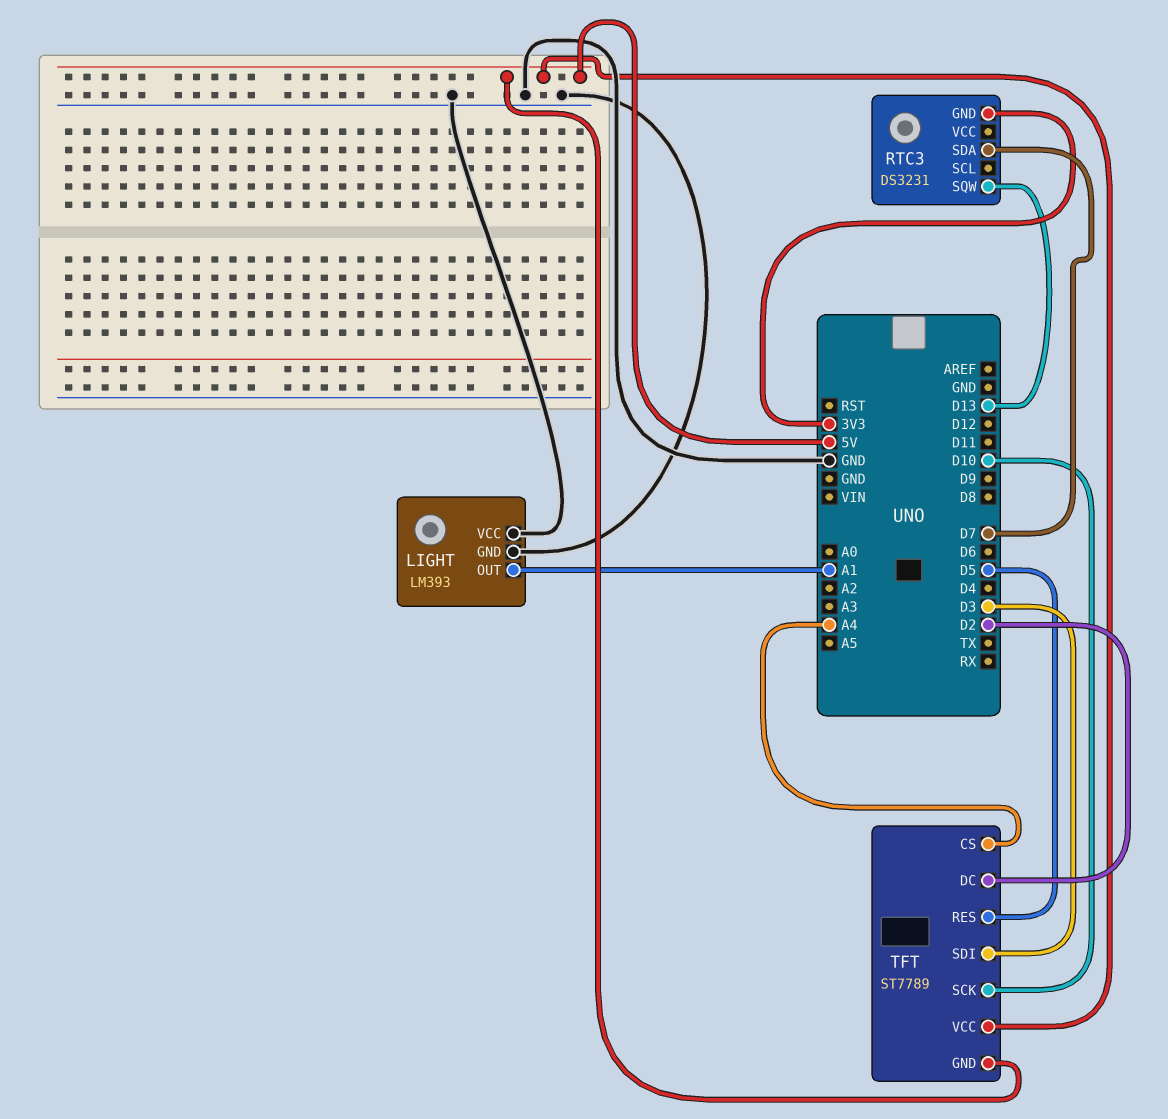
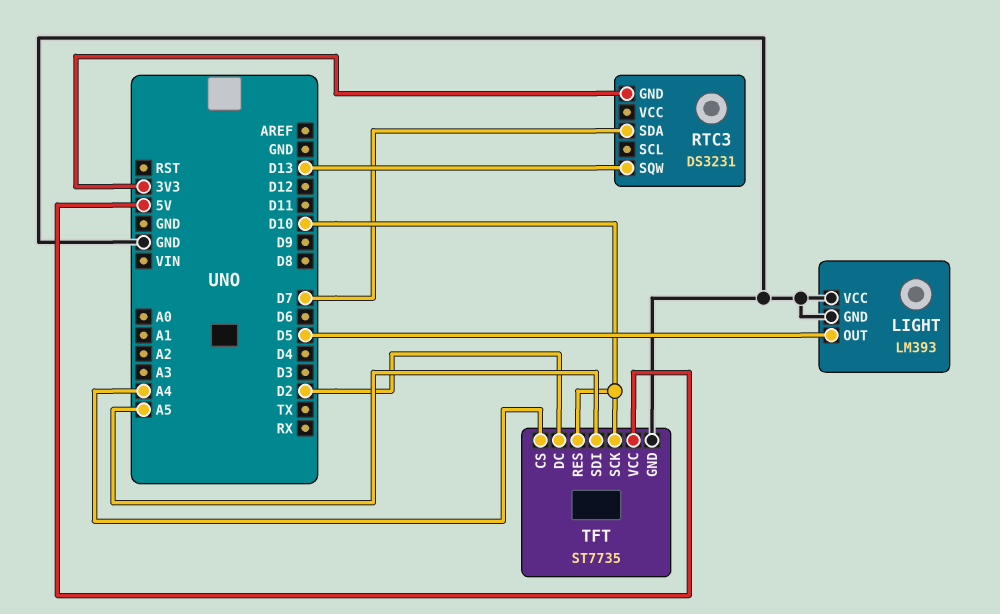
LIGHT pin OUT: A1 -> D5
TFT: ST7789 -> ST7735
TFT pin GND: 5V -> GND
TFT pin RES: D5 -> D10
TFT pin SDI: D3 -> A5

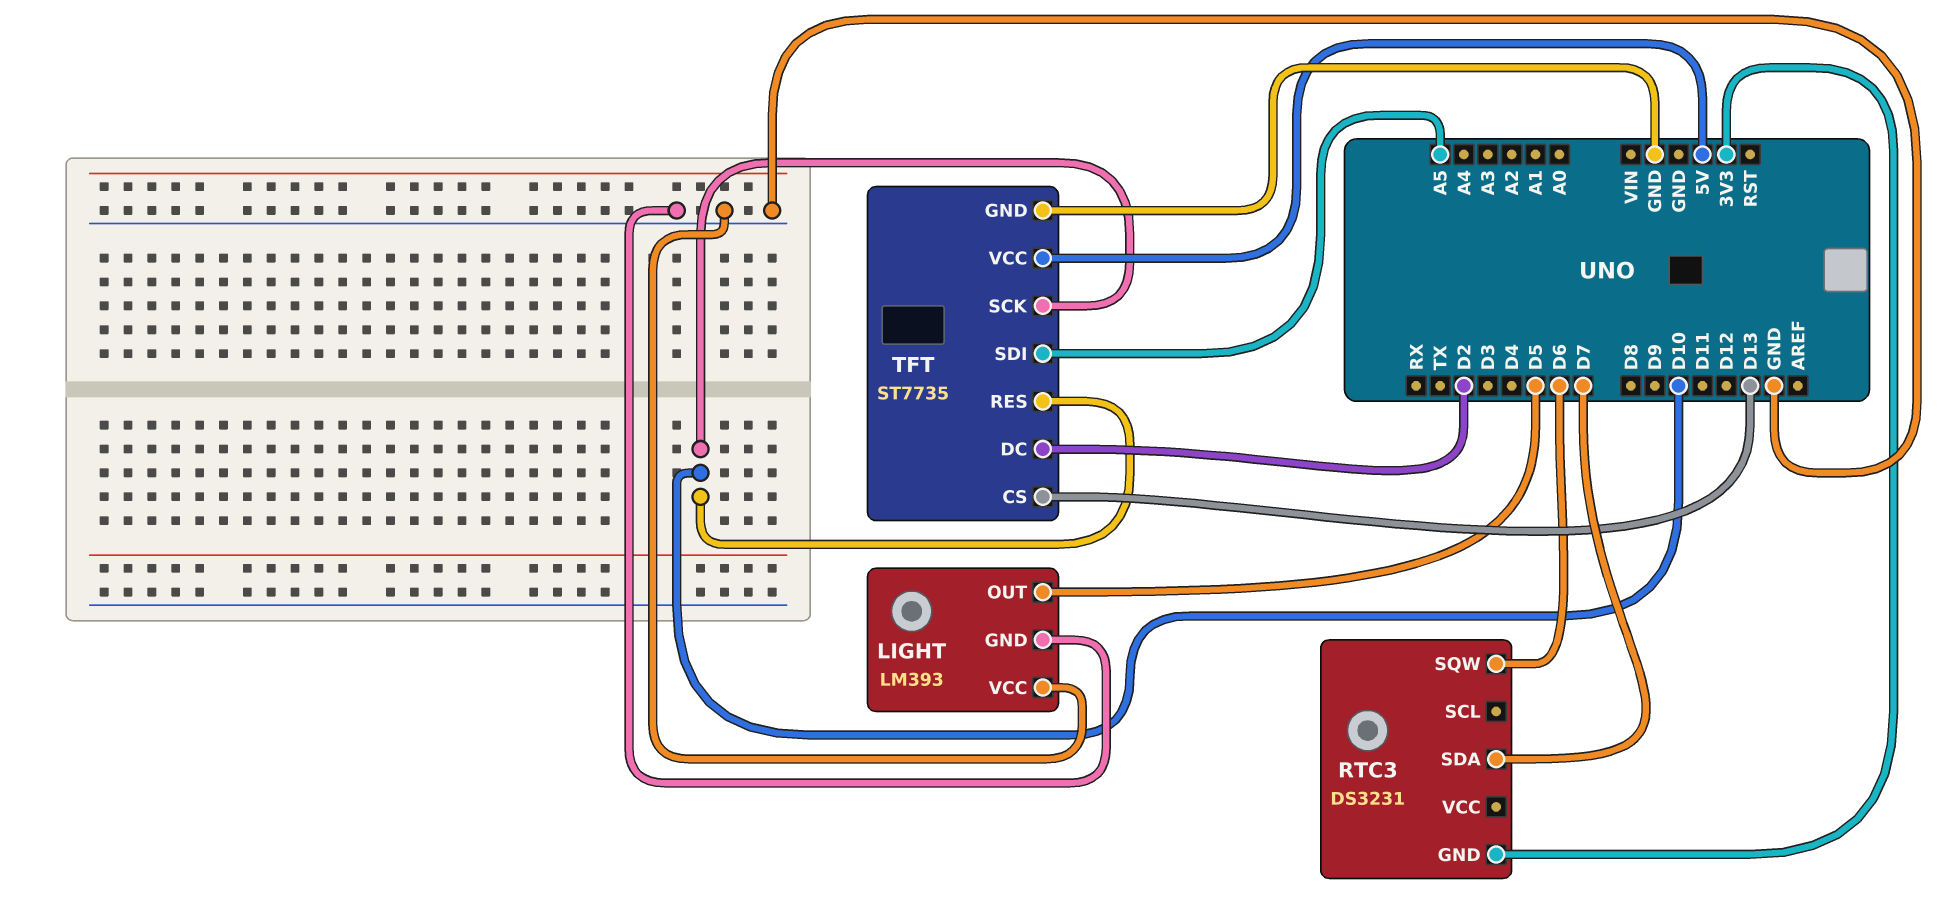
RTC3 pin SQW: D13 -> D6
TFT pin CS: A4 -> D13

